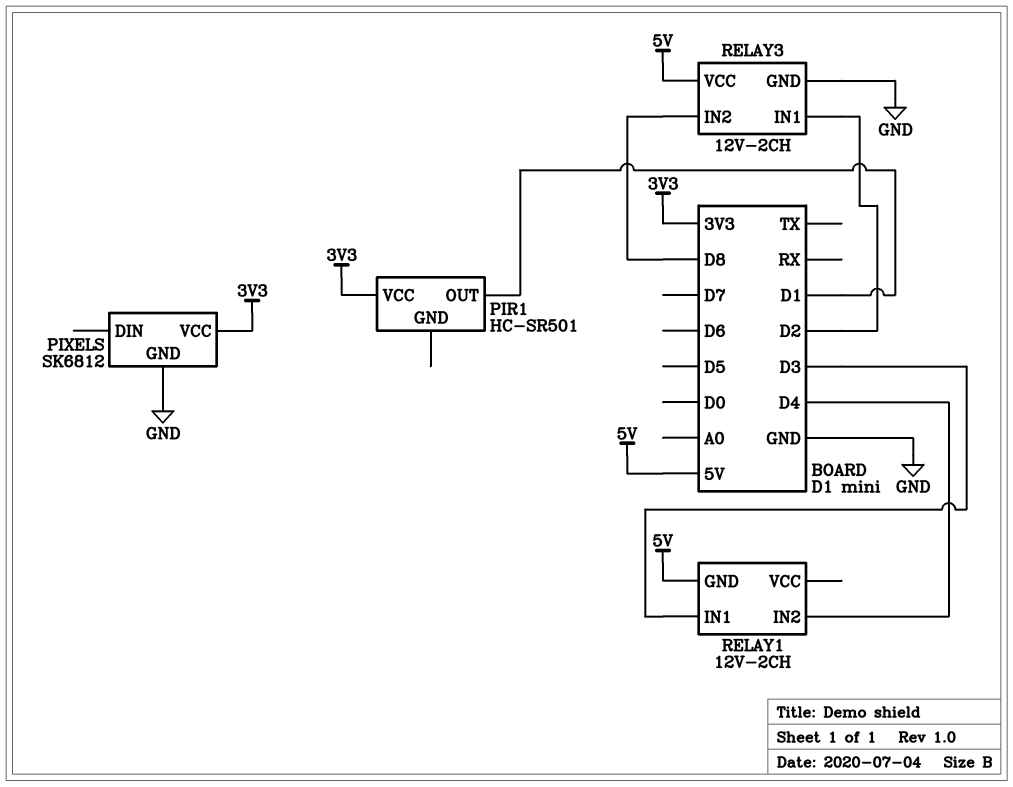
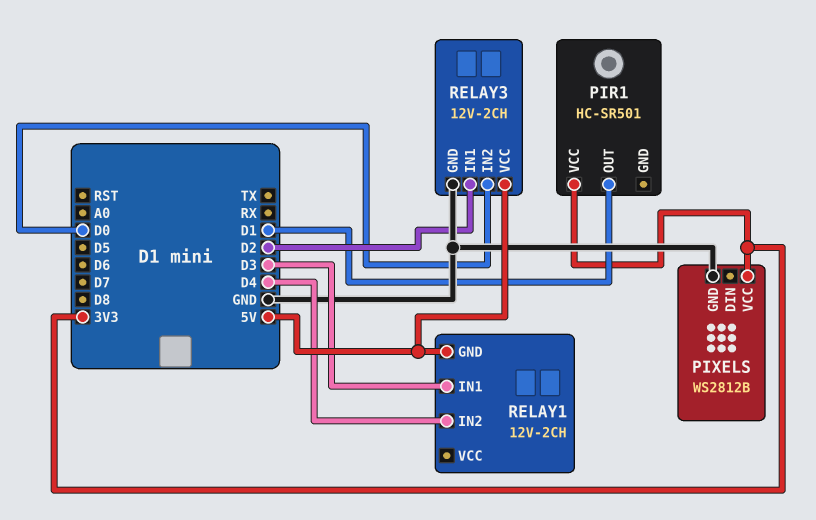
PIXELS: SK6812 -> WS2812B
RELAY3 pin IN2: D8 -> D0

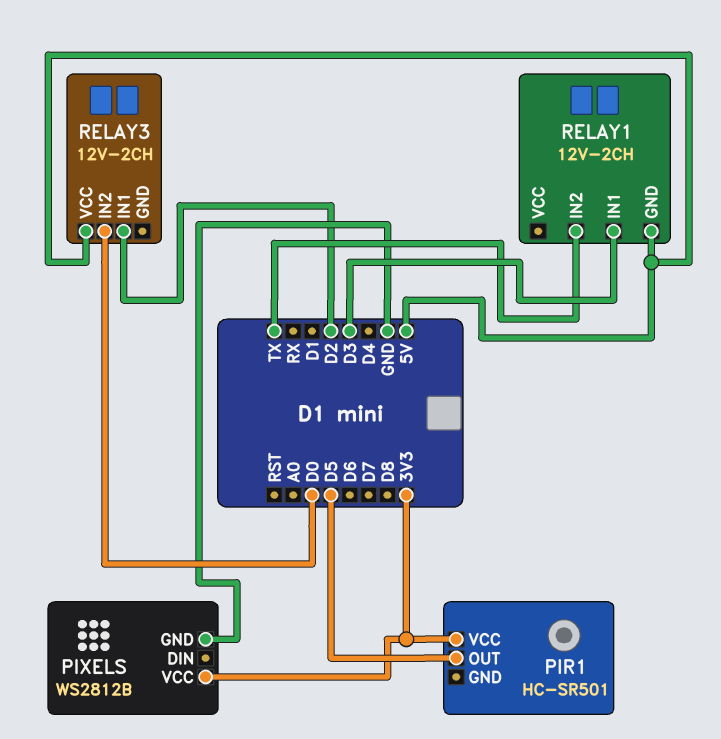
PIR1 pin OUT: D1 -> D5
RELAY1 pin IN2: D4 -> TX
RELAY3 pin GND: GND -> none

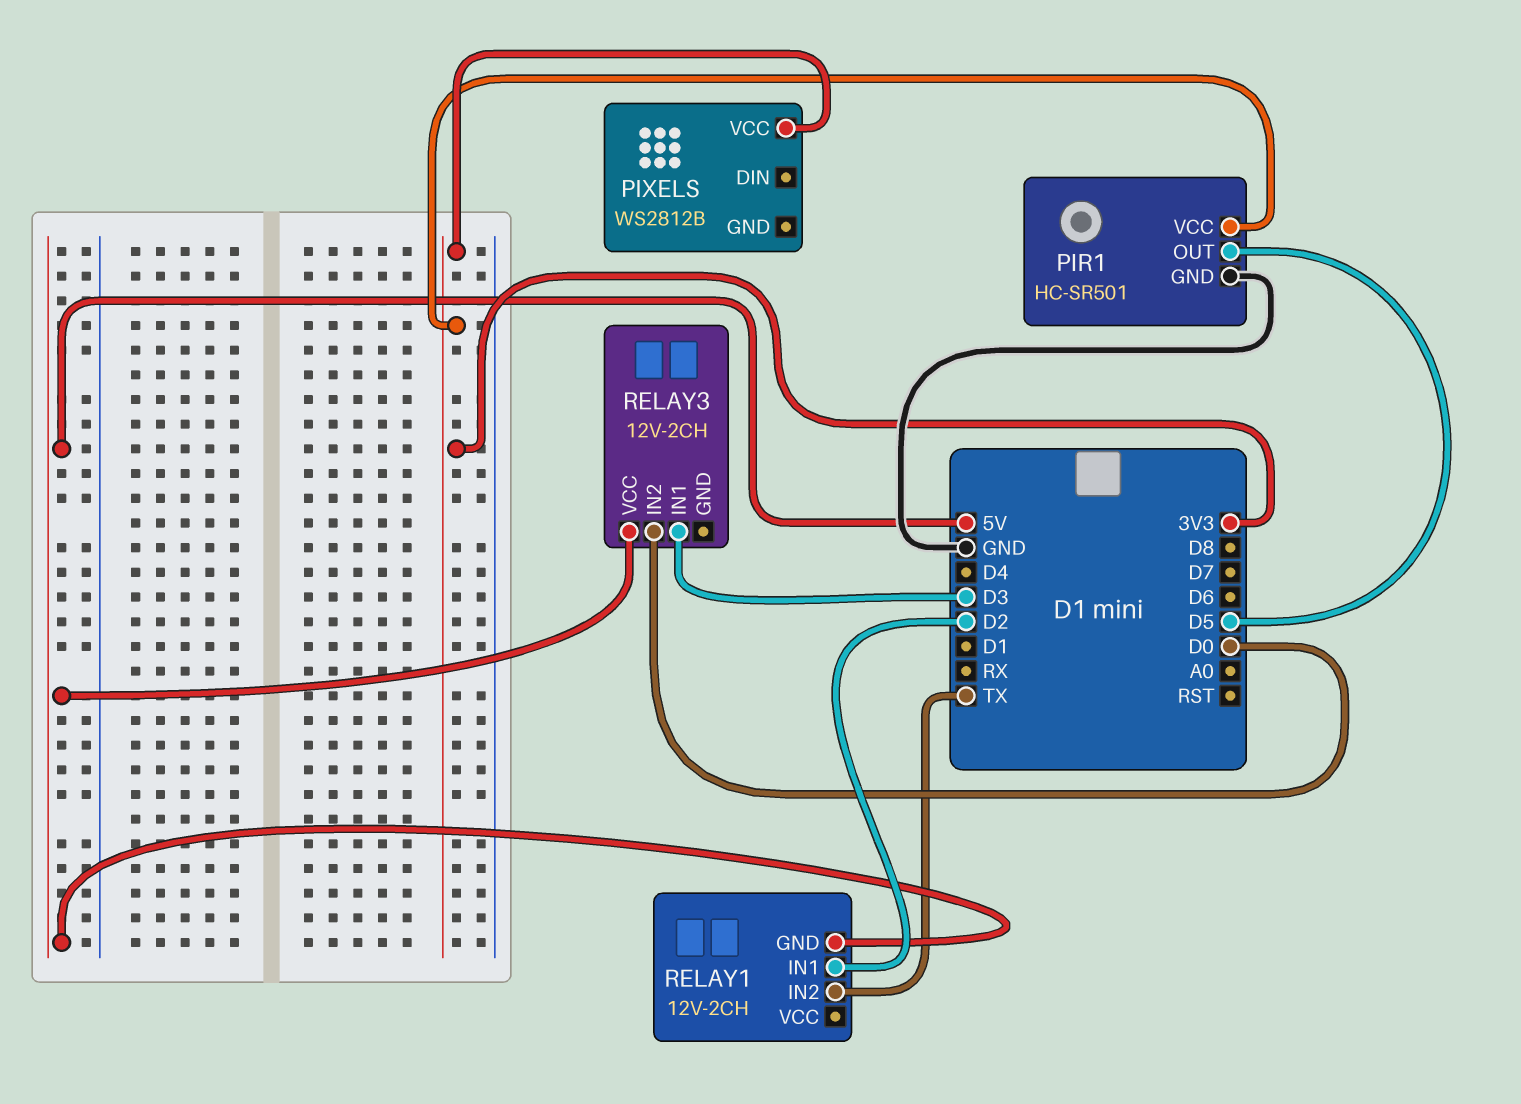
PIR1 pin GND: none -> GND
PIXELS pin GND: GND -> none
RELAY1 pin IN1: D3 -> D2
RELAY3 pin IN1: D2 -> D3

